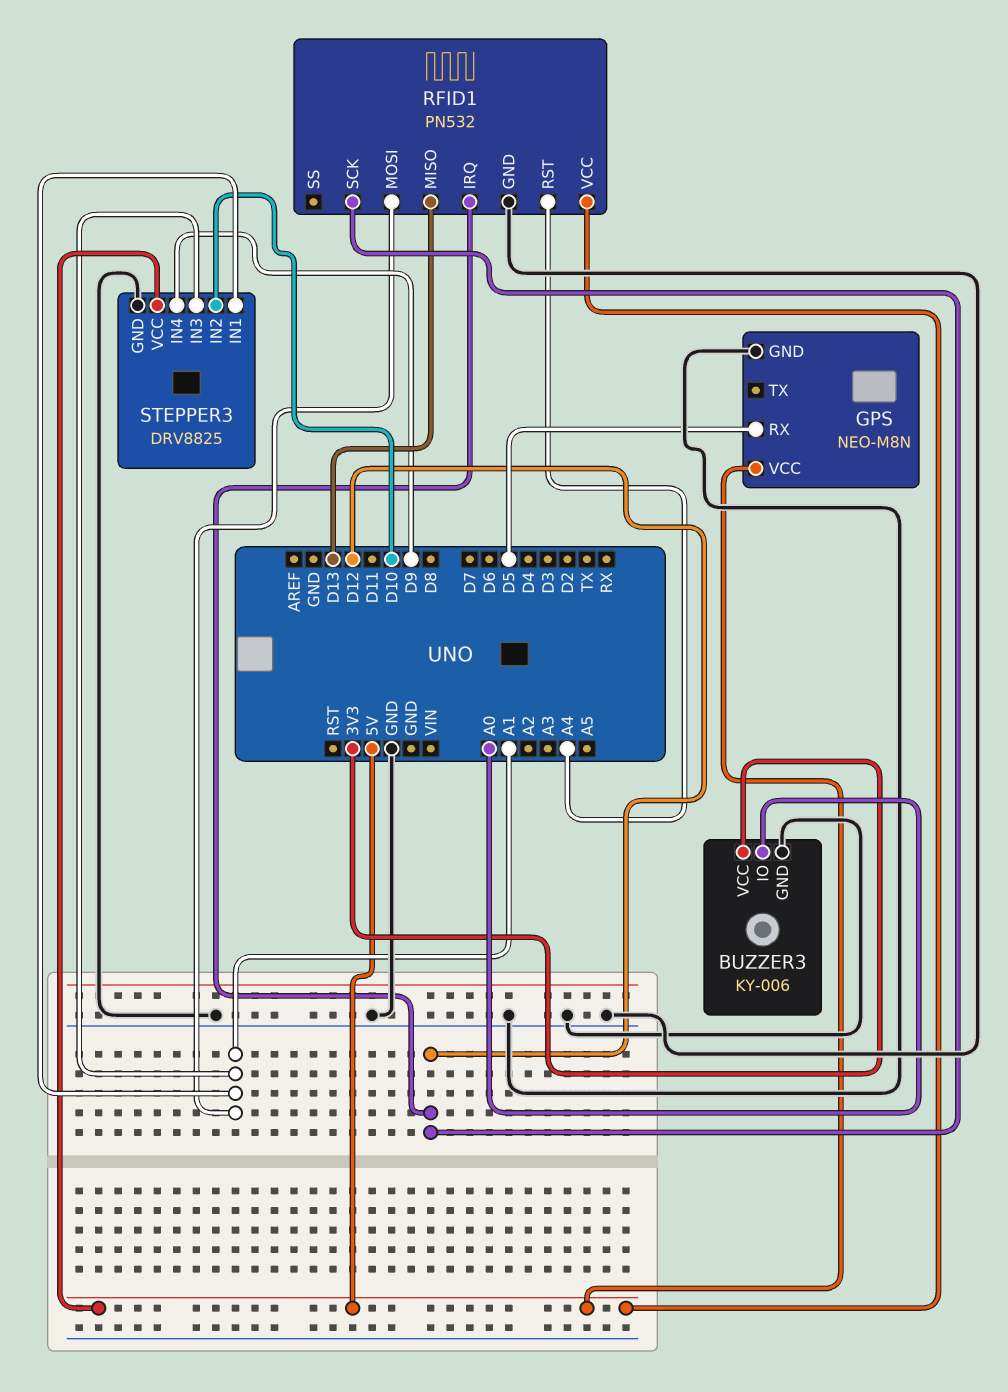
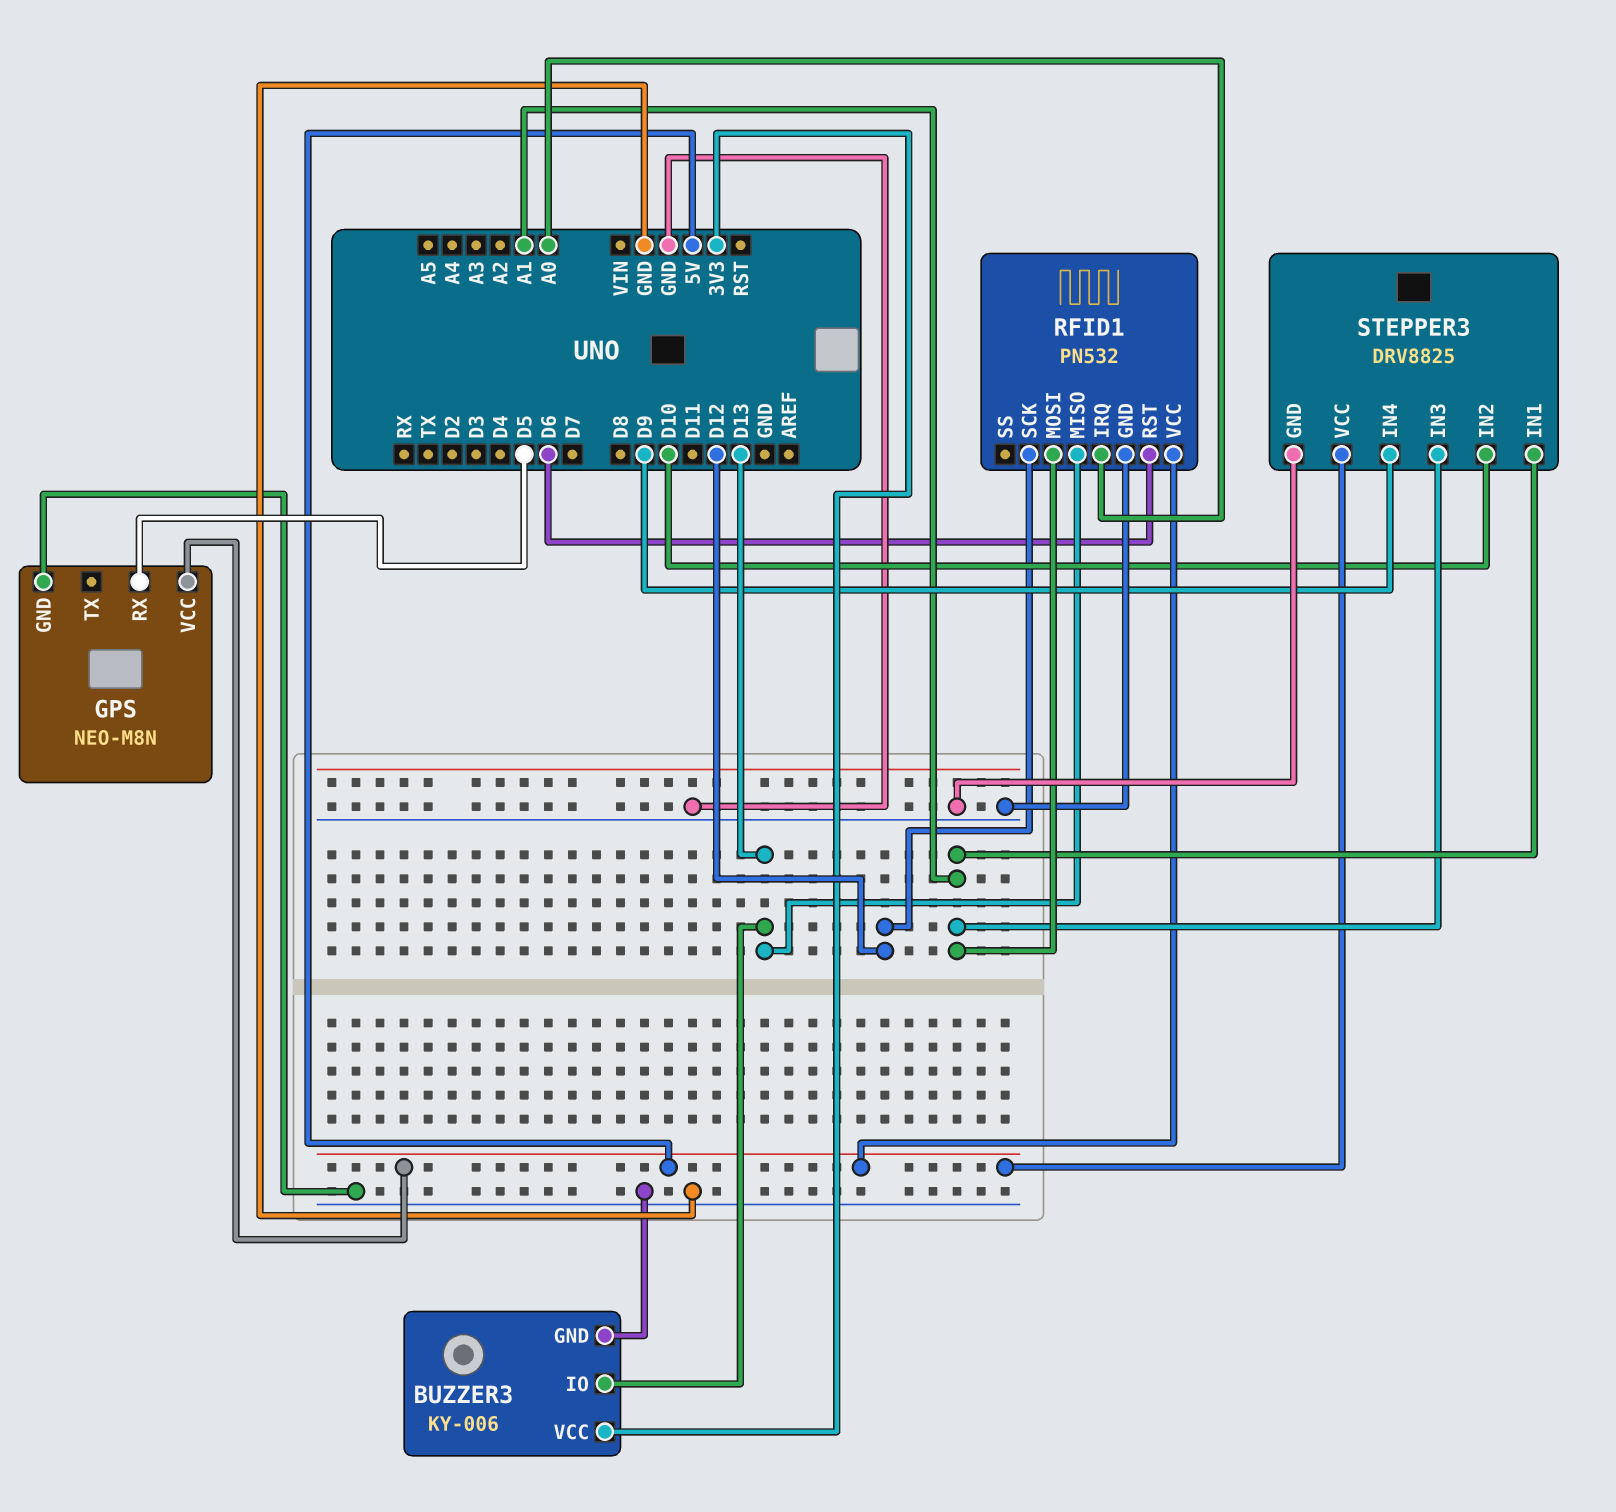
BUZZER3 pin IO: A0 -> D13
RFID1 pin IRQ: D12 -> A0
RFID1 pin RST: A4 -> D6

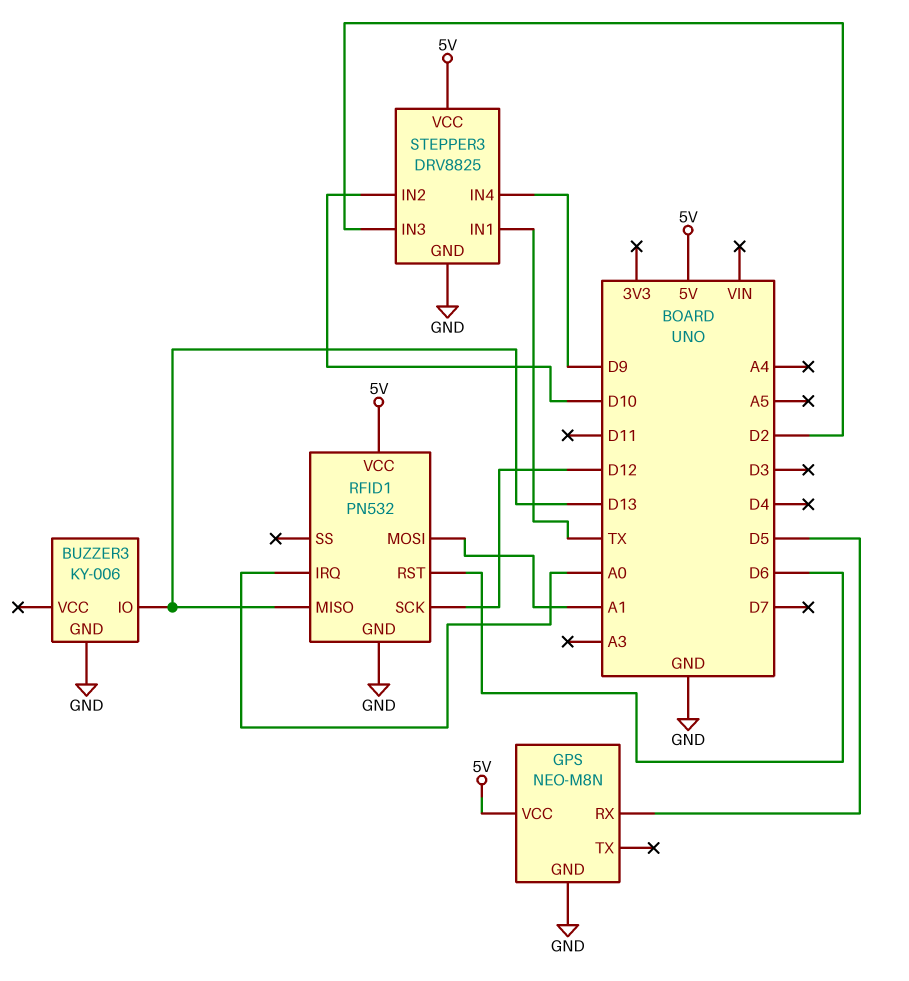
BUZZER3 pin VCC: 3V3 -> none
STEPPER3 pin IN1: A1 -> TX
STEPPER3 pin IN3: A1 -> D2

